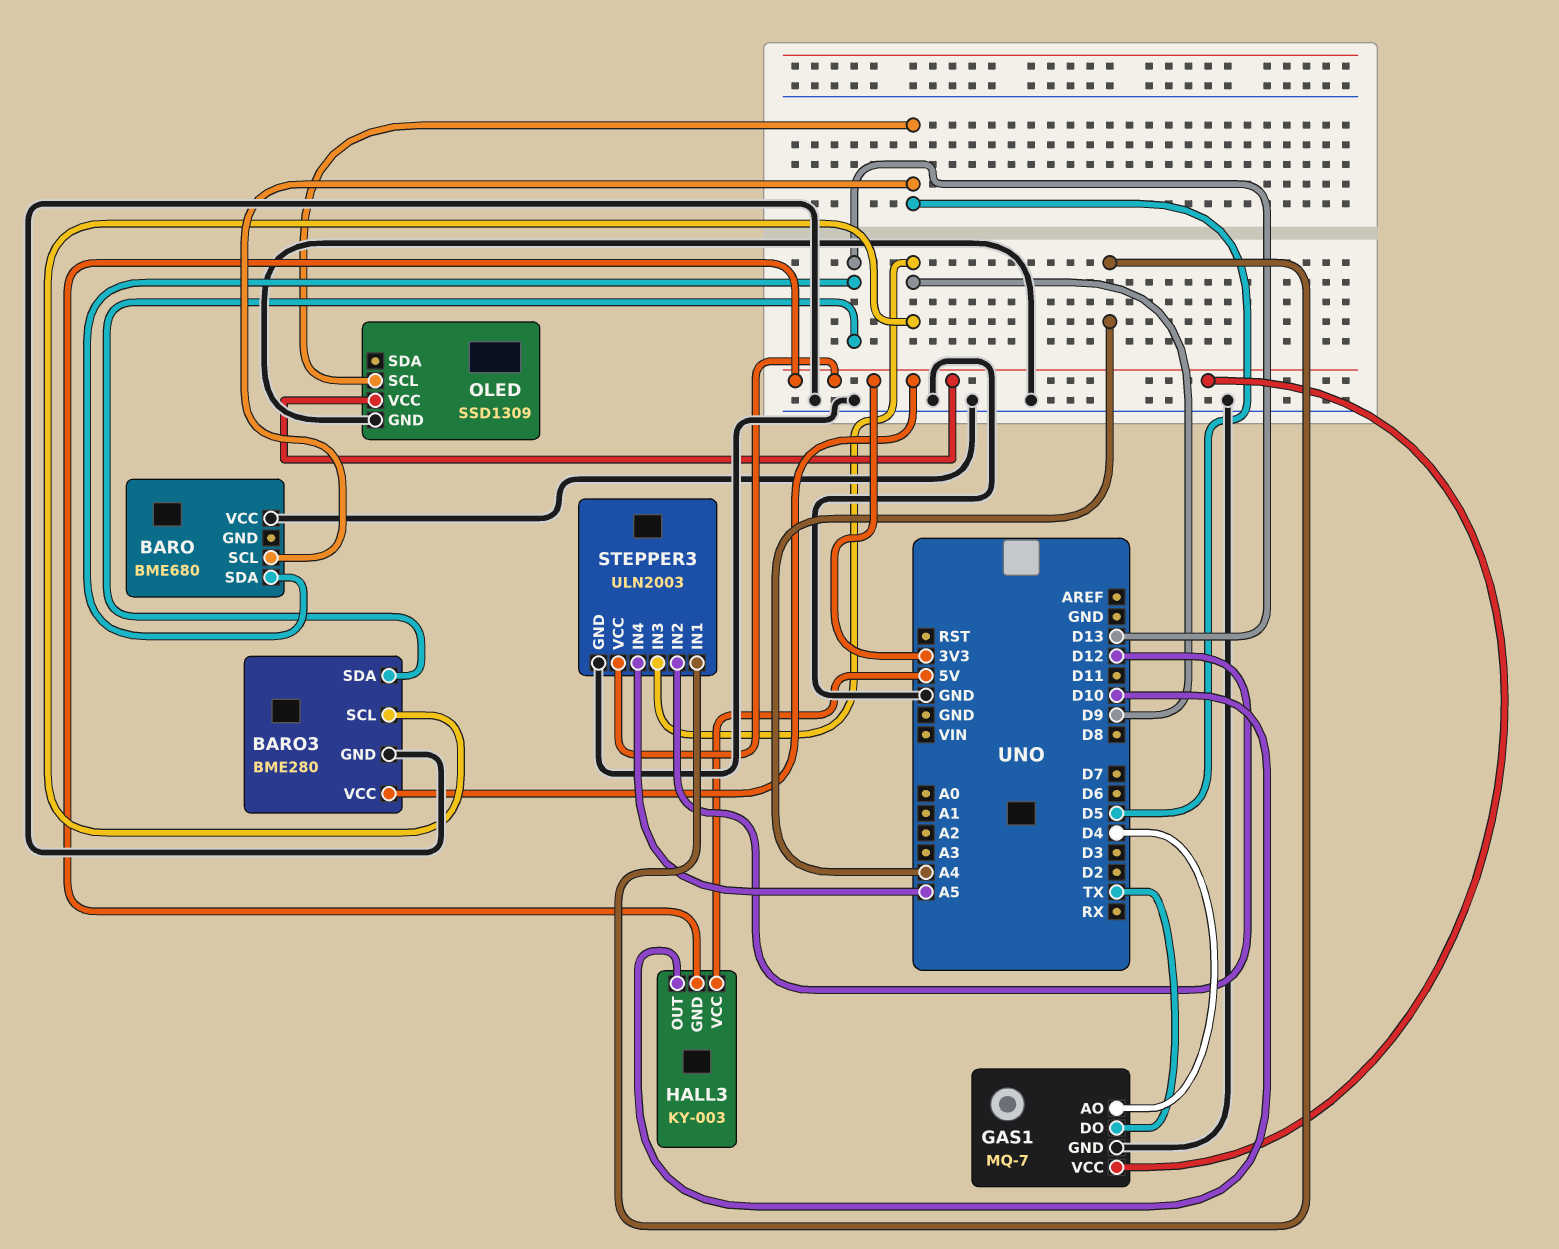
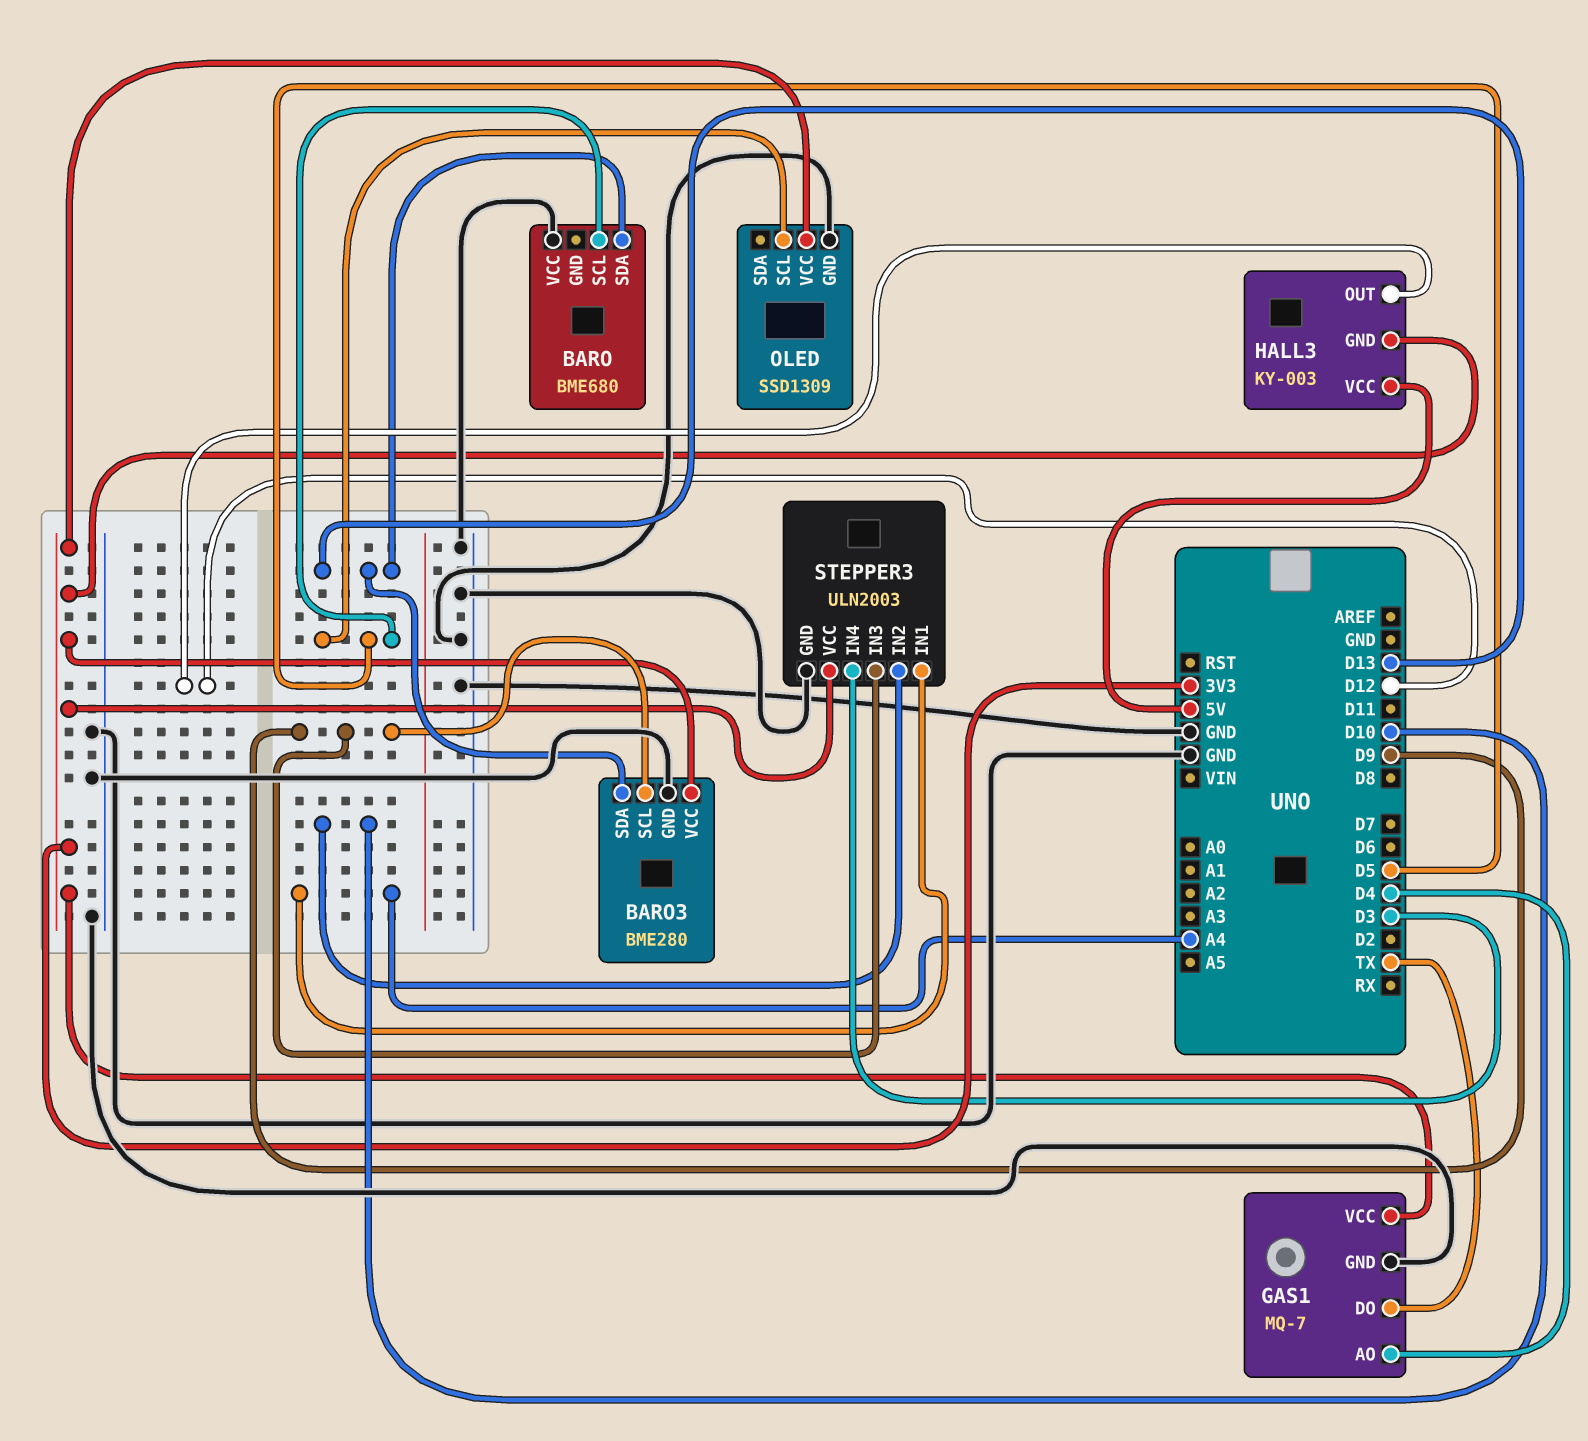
HALL3 pin OUT: D10 -> D12
STEPPER3 pin IN2: D12 -> D10
STEPPER3 pin IN4: A5 -> D3

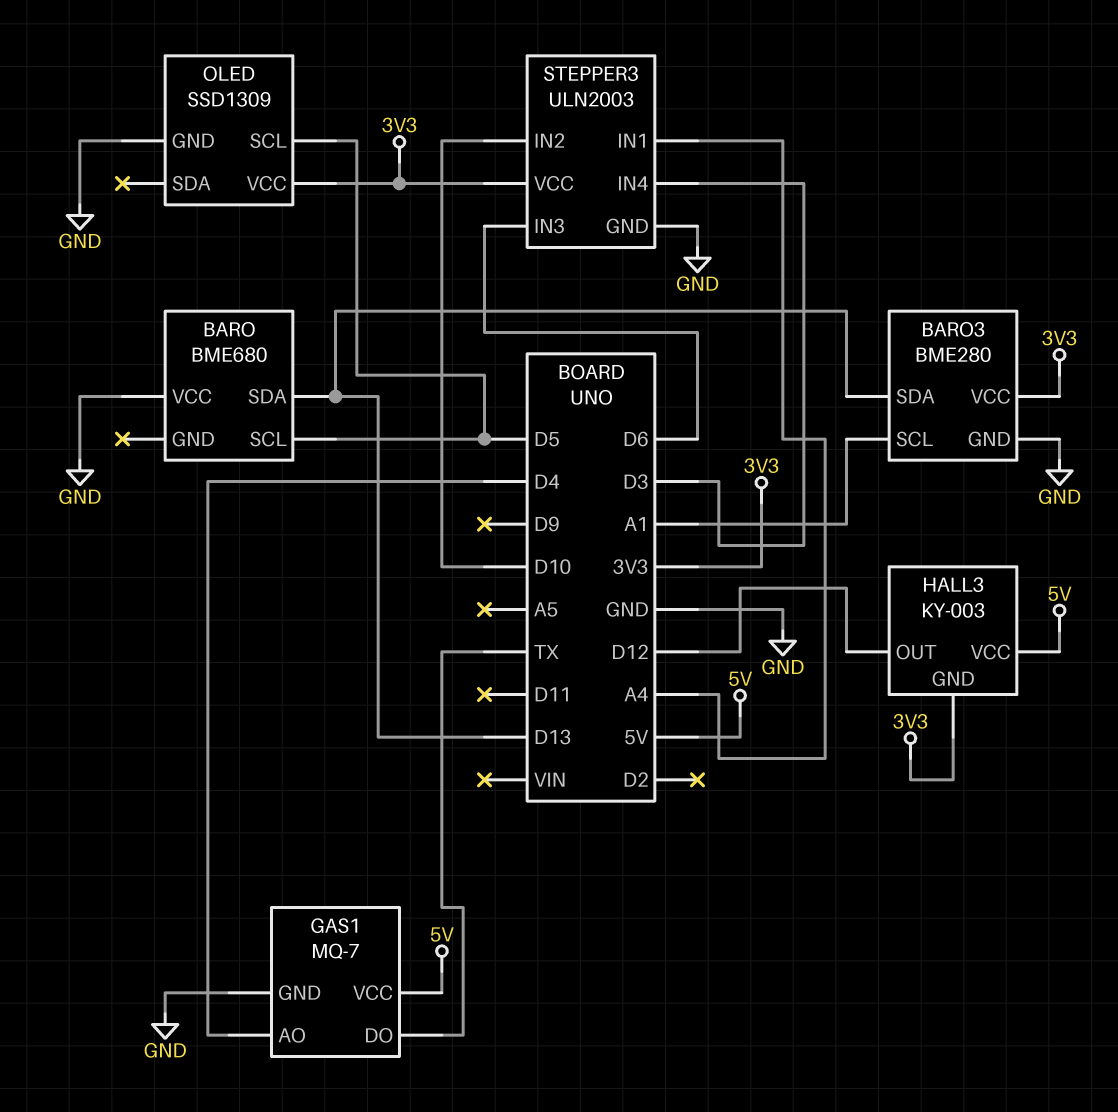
BARO3 pin SCL: D9 -> A1
GAS1 pin VCC: 3V3 -> 5V
STEPPER3 pin IN3: D9 -> D6

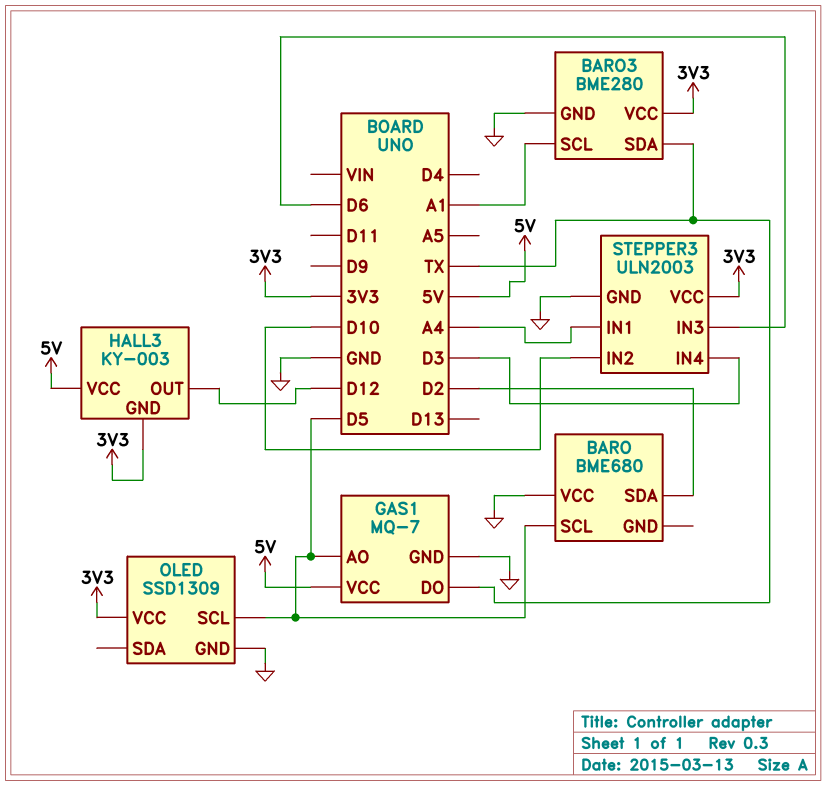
BARO pin SDA: D13 -> D2
BARO3 pin SDA: D13 -> TX
GAS1 pin AO: D4 -> D5

